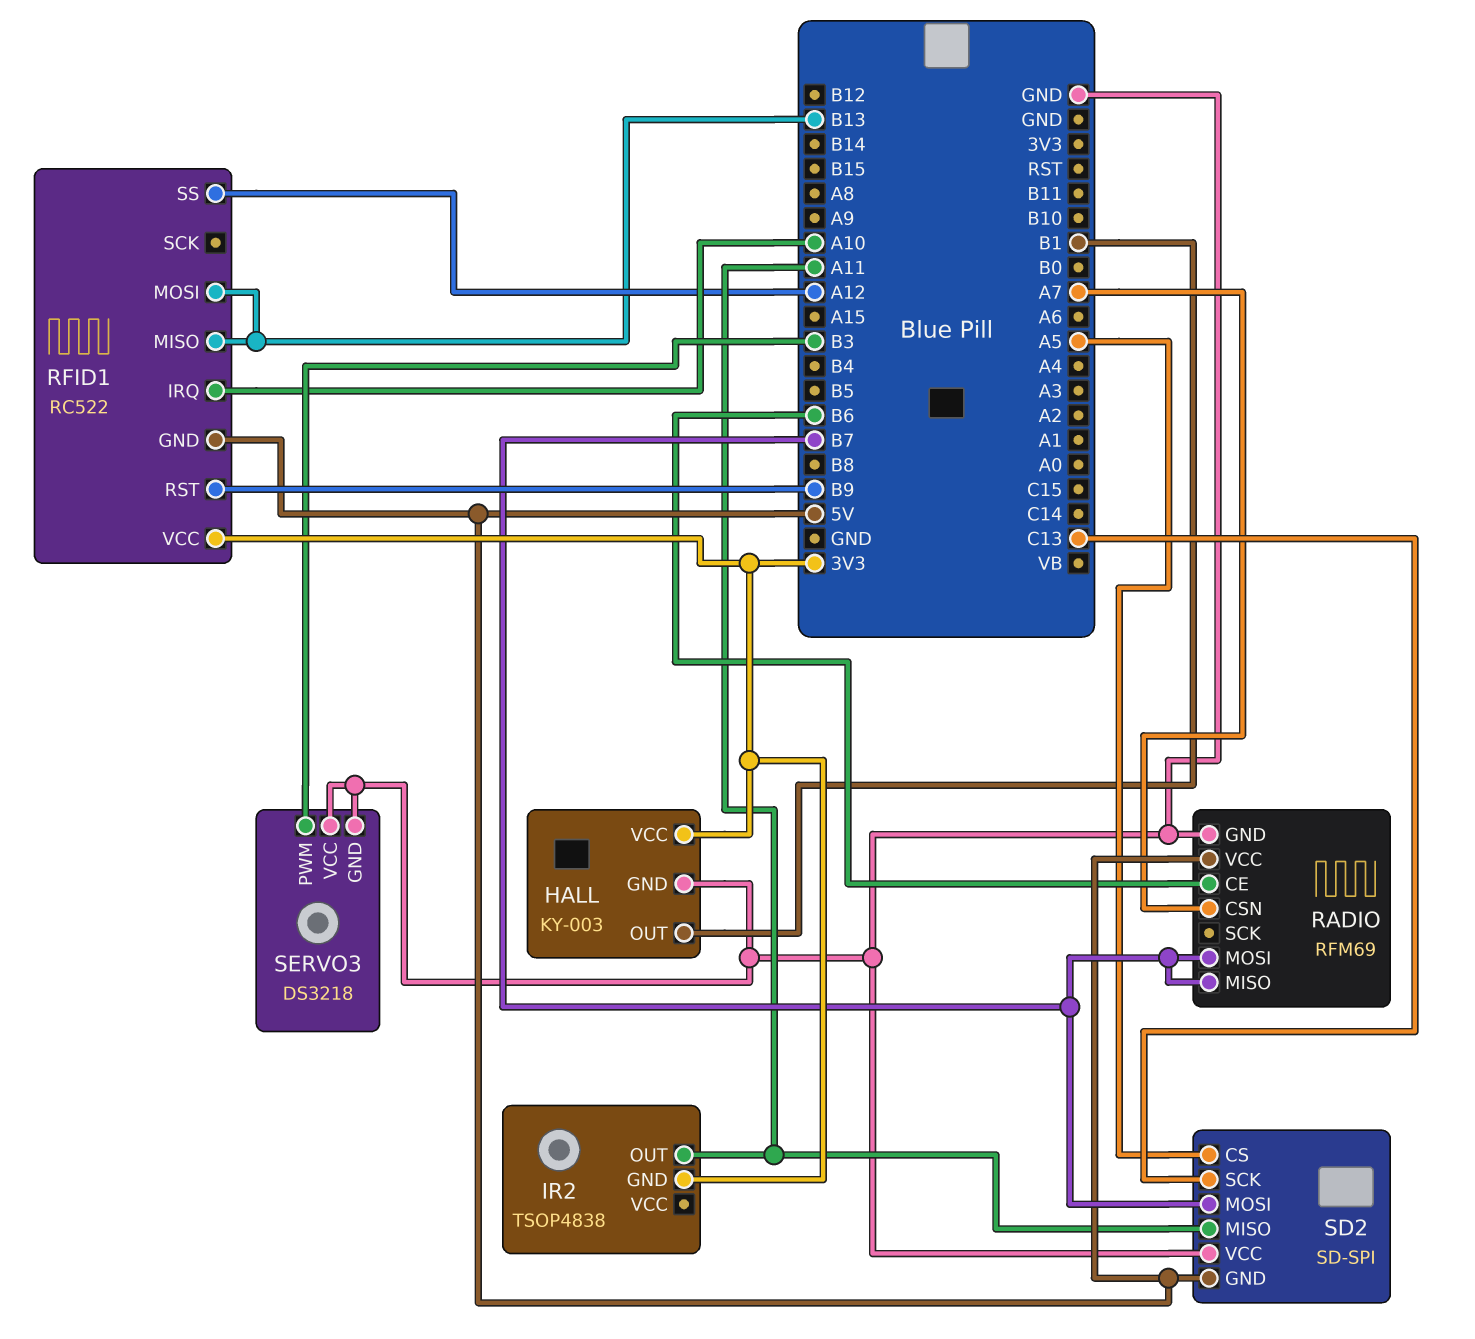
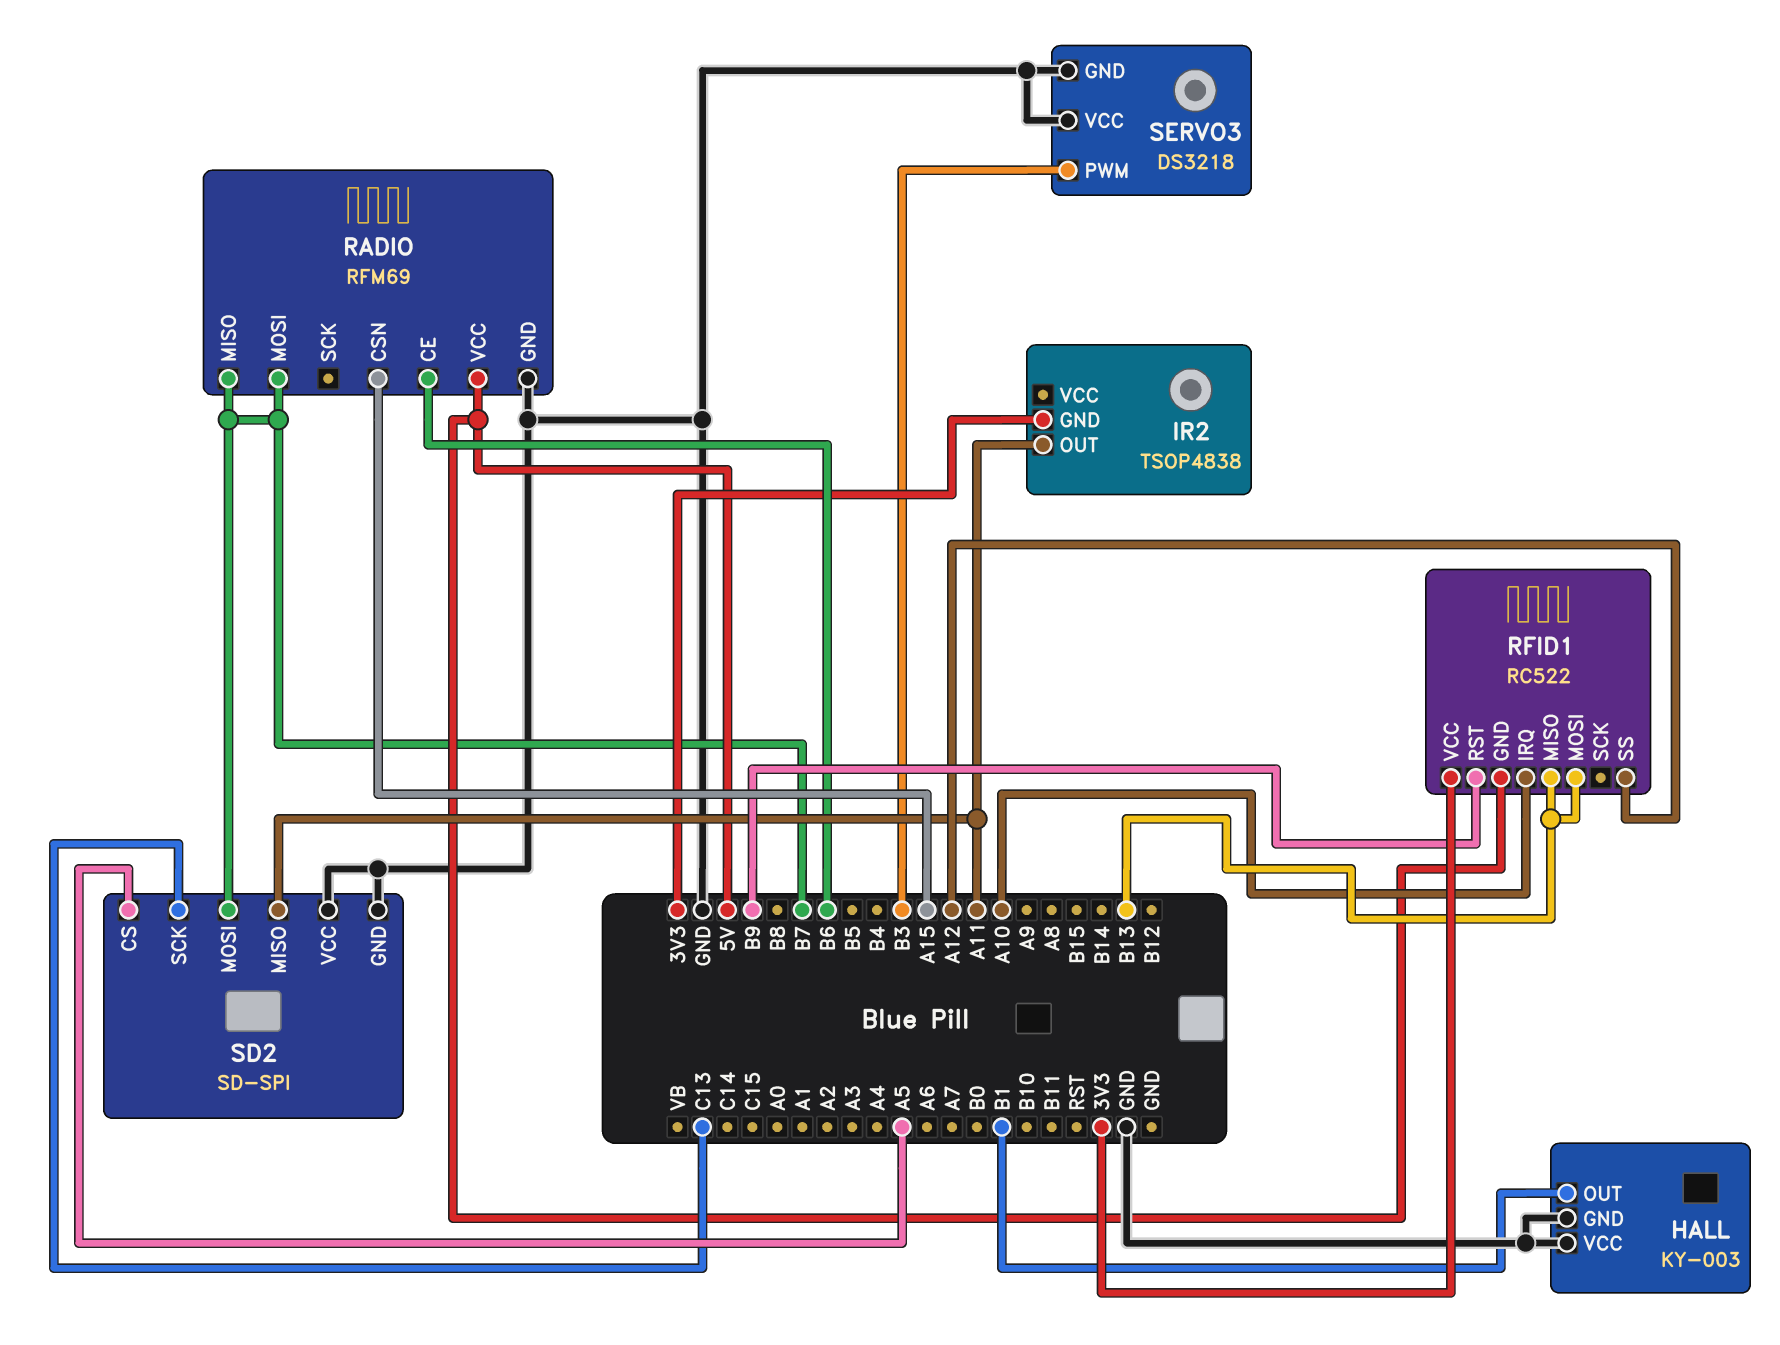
HALL pin VCC: 3V3 -> GND
RADIO pin CSN: A7 -> A15
SD2 pin GND: 5V -> GND

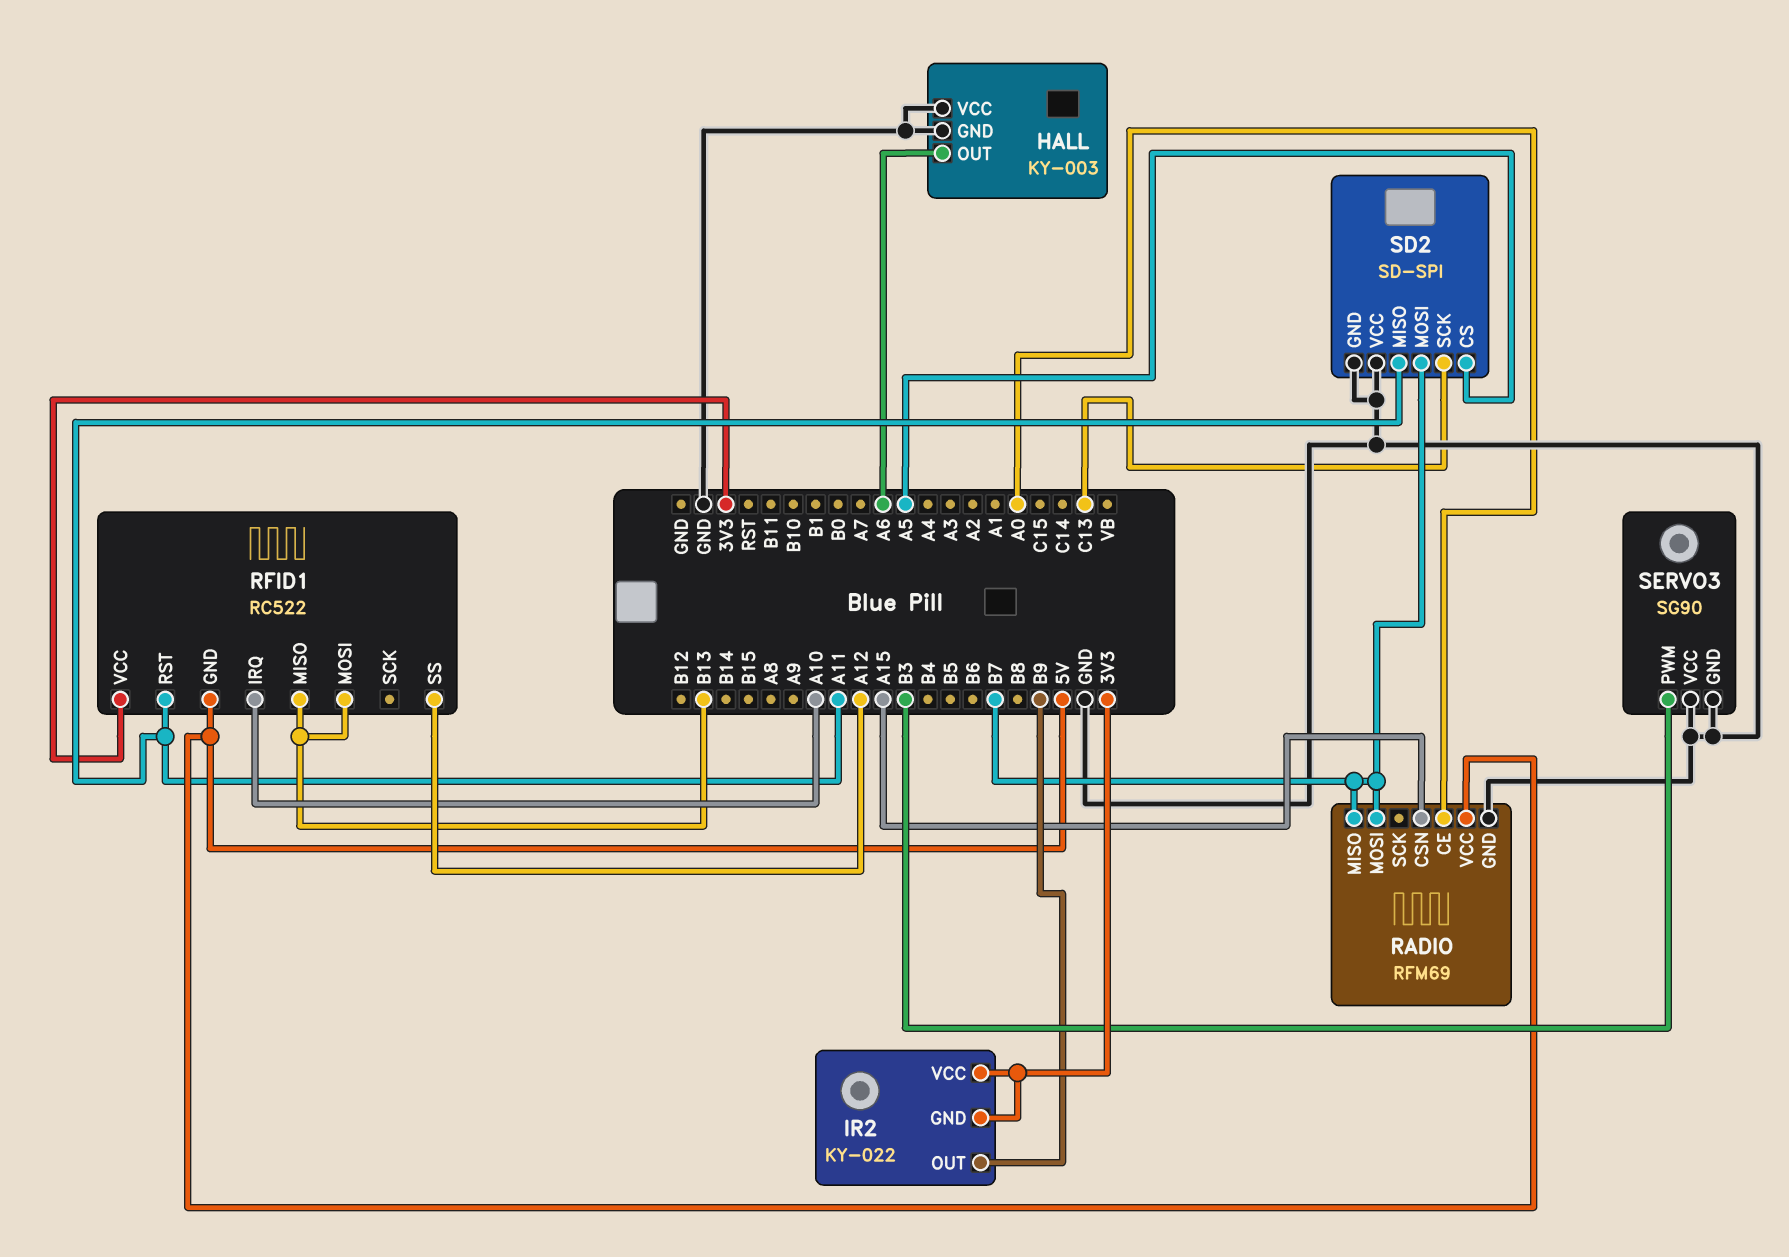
HALL pin OUT: B1 -> A6
IR2: TSOP4838 -> KY-022
IR2 pin OUT: A11 -> B9
IR2 pin VCC: none -> 3V3
RADIO pin CE: B6 -> A0
RFID1 pin RST: B9 -> A11
SERVO3: DS3218 -> SG90

